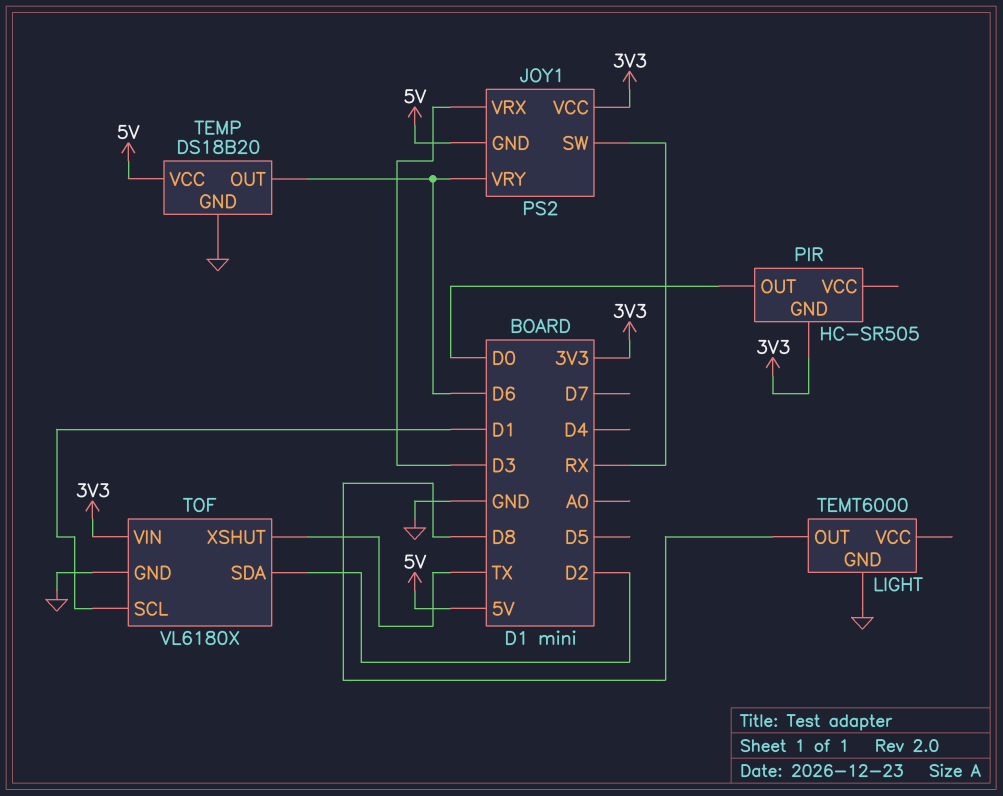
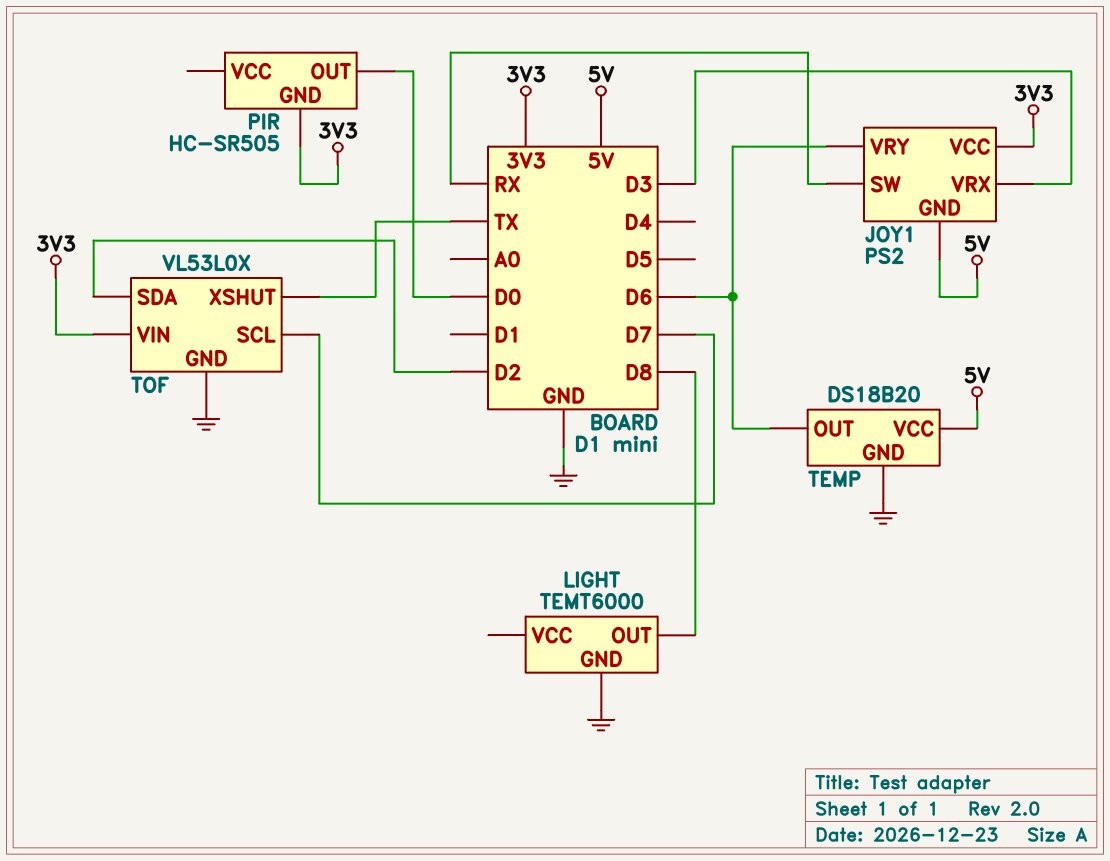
TOF: VL6180X -> VL53L0X
TOF pin SCL: D1 -> D7

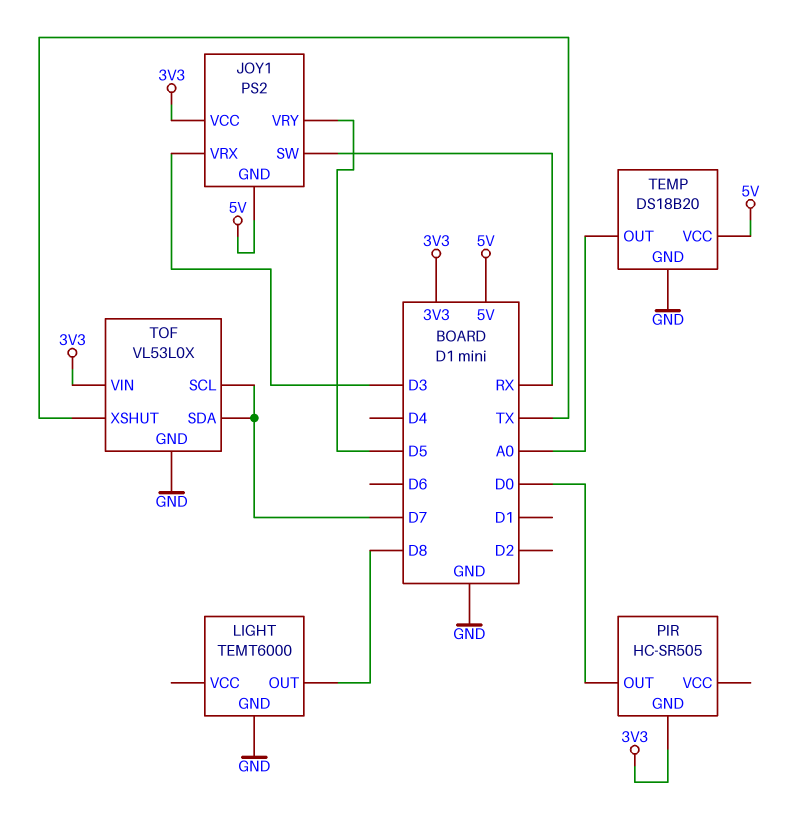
JOY1 pin VRY: D6 -> D5
TEMP pin OUT: D6 -> A0
TOF pin SDA: D2 -> D7

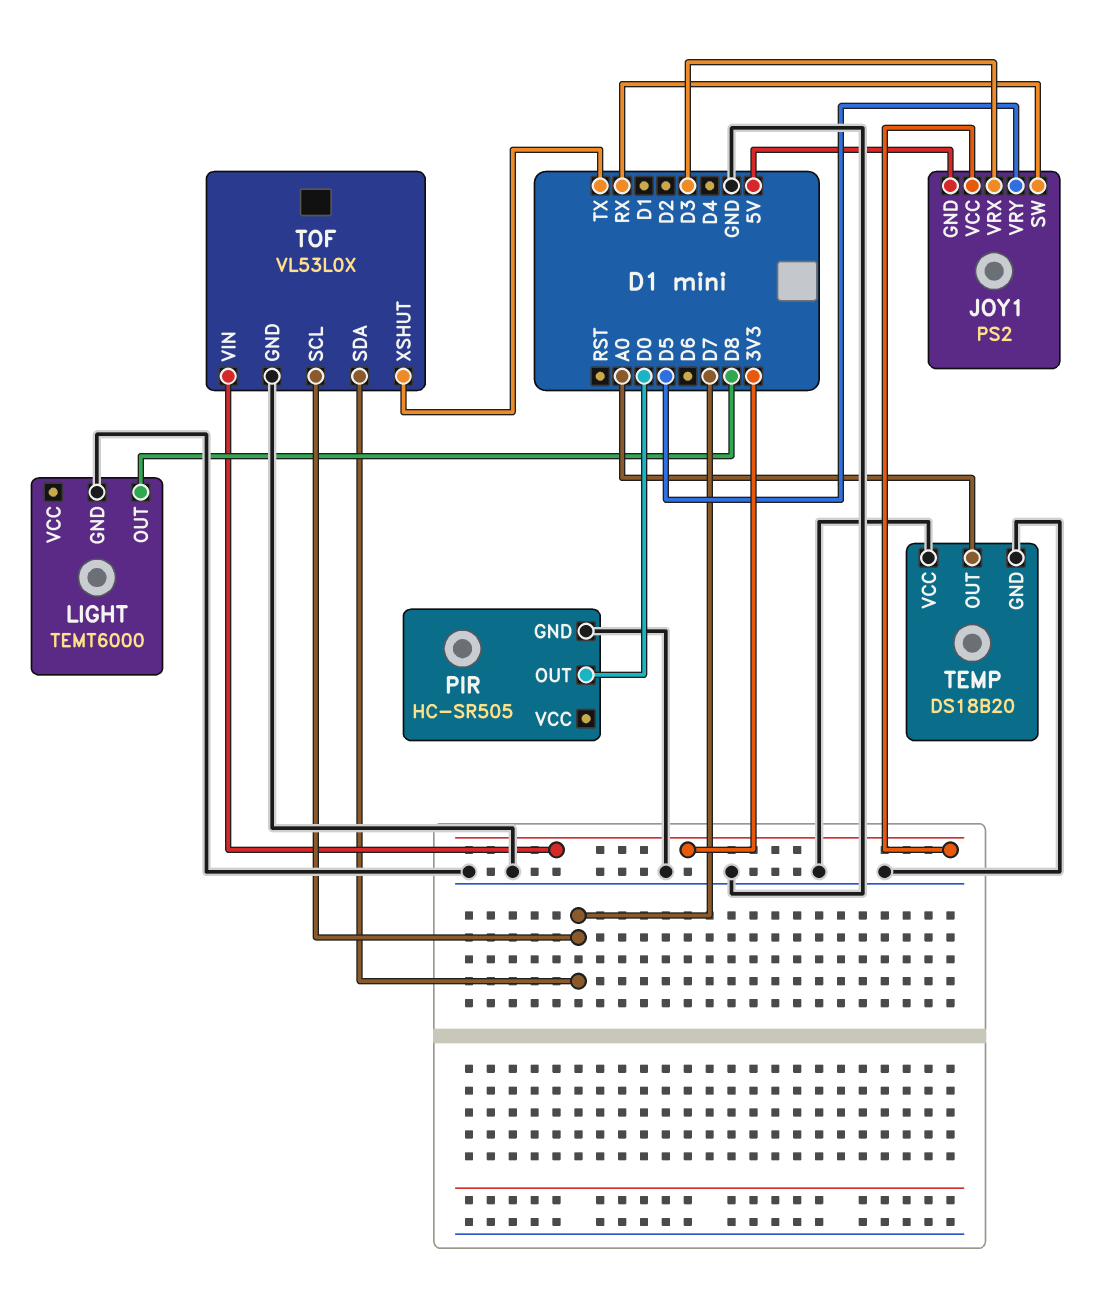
PIR pin GND: 3V3 -> GND
TEMP pin VCC: 5V -> GND

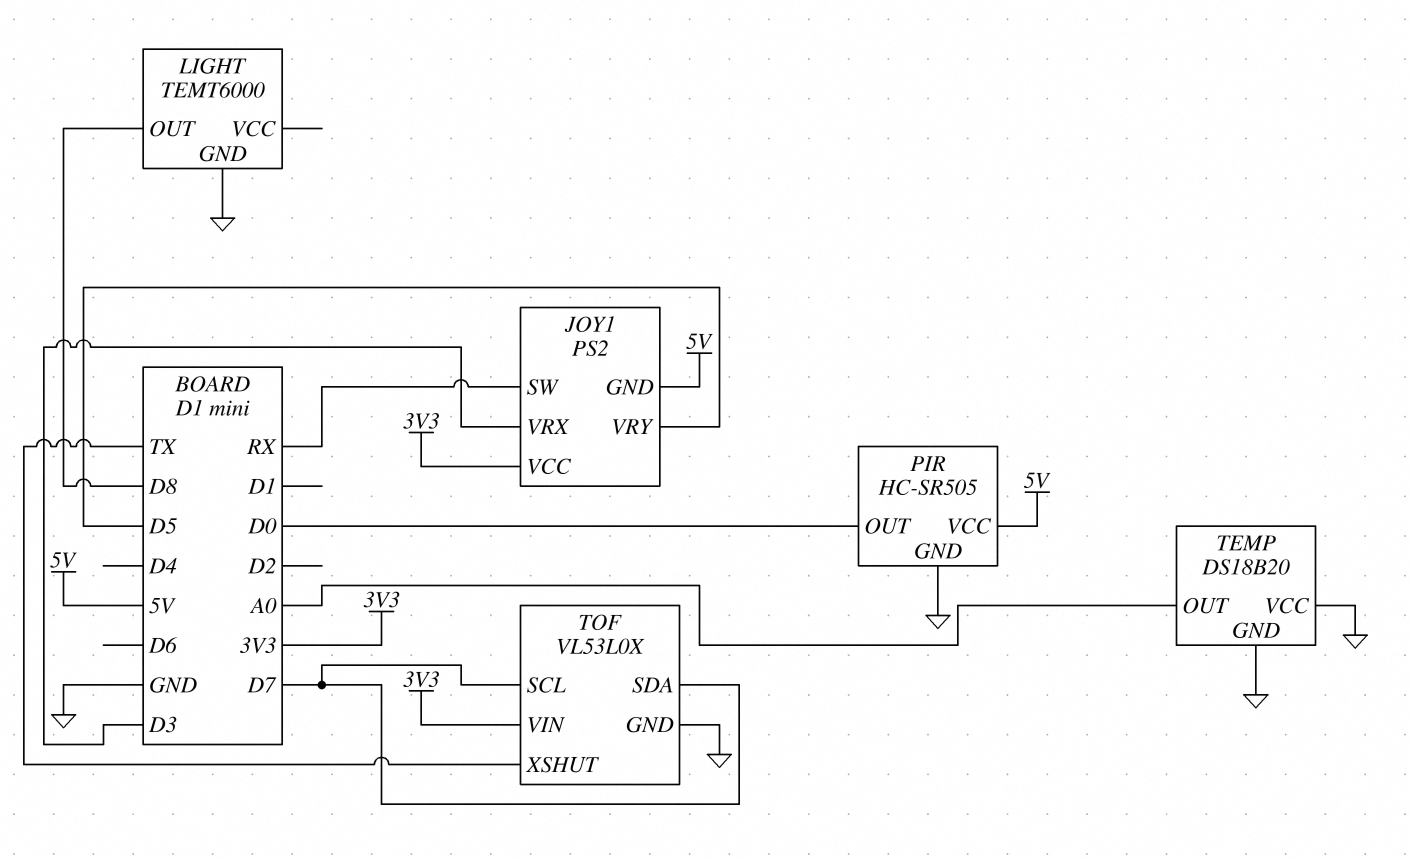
PIR pin VCC: none -> 5V

